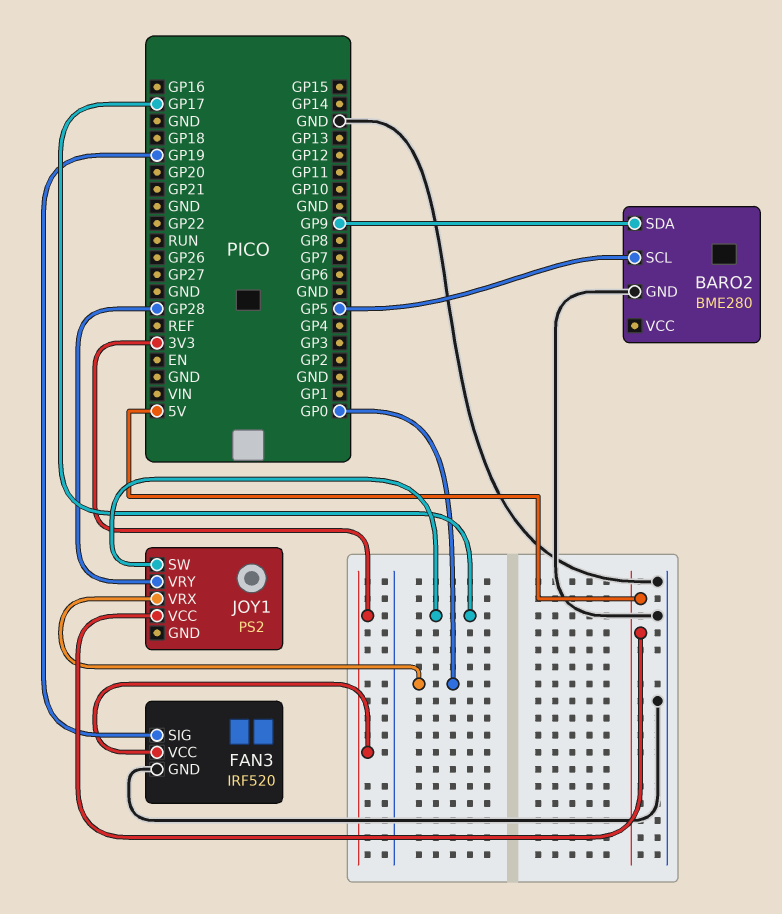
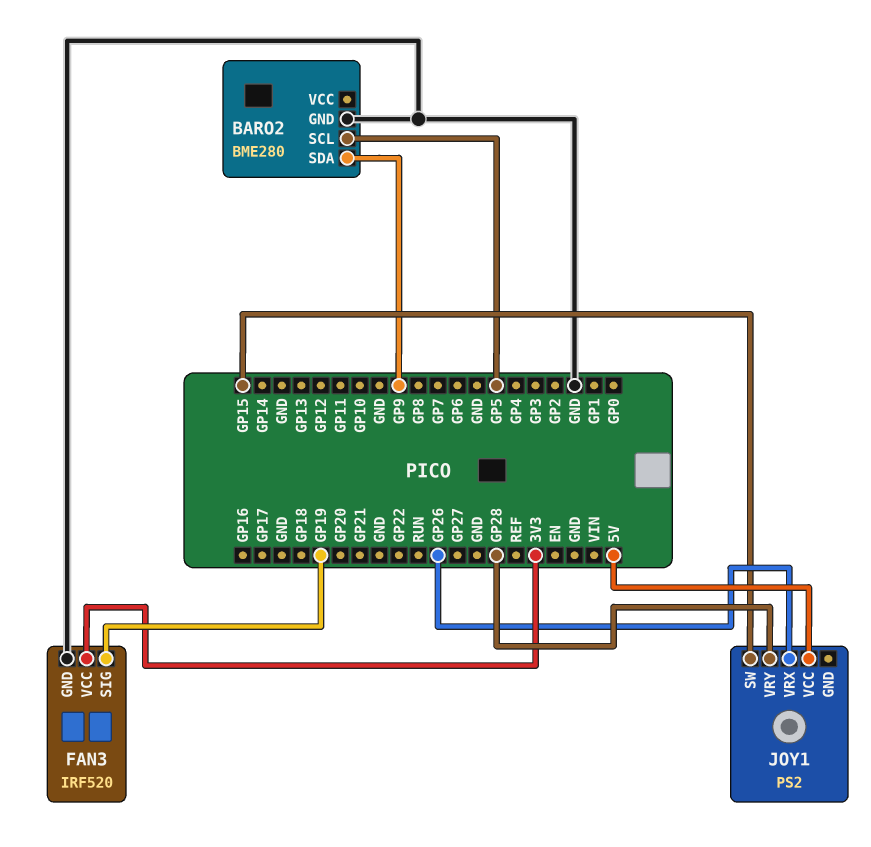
JOY1 pin SW: GP17 -> GP15
JOY1 pin VRX: GP0 -> GP26

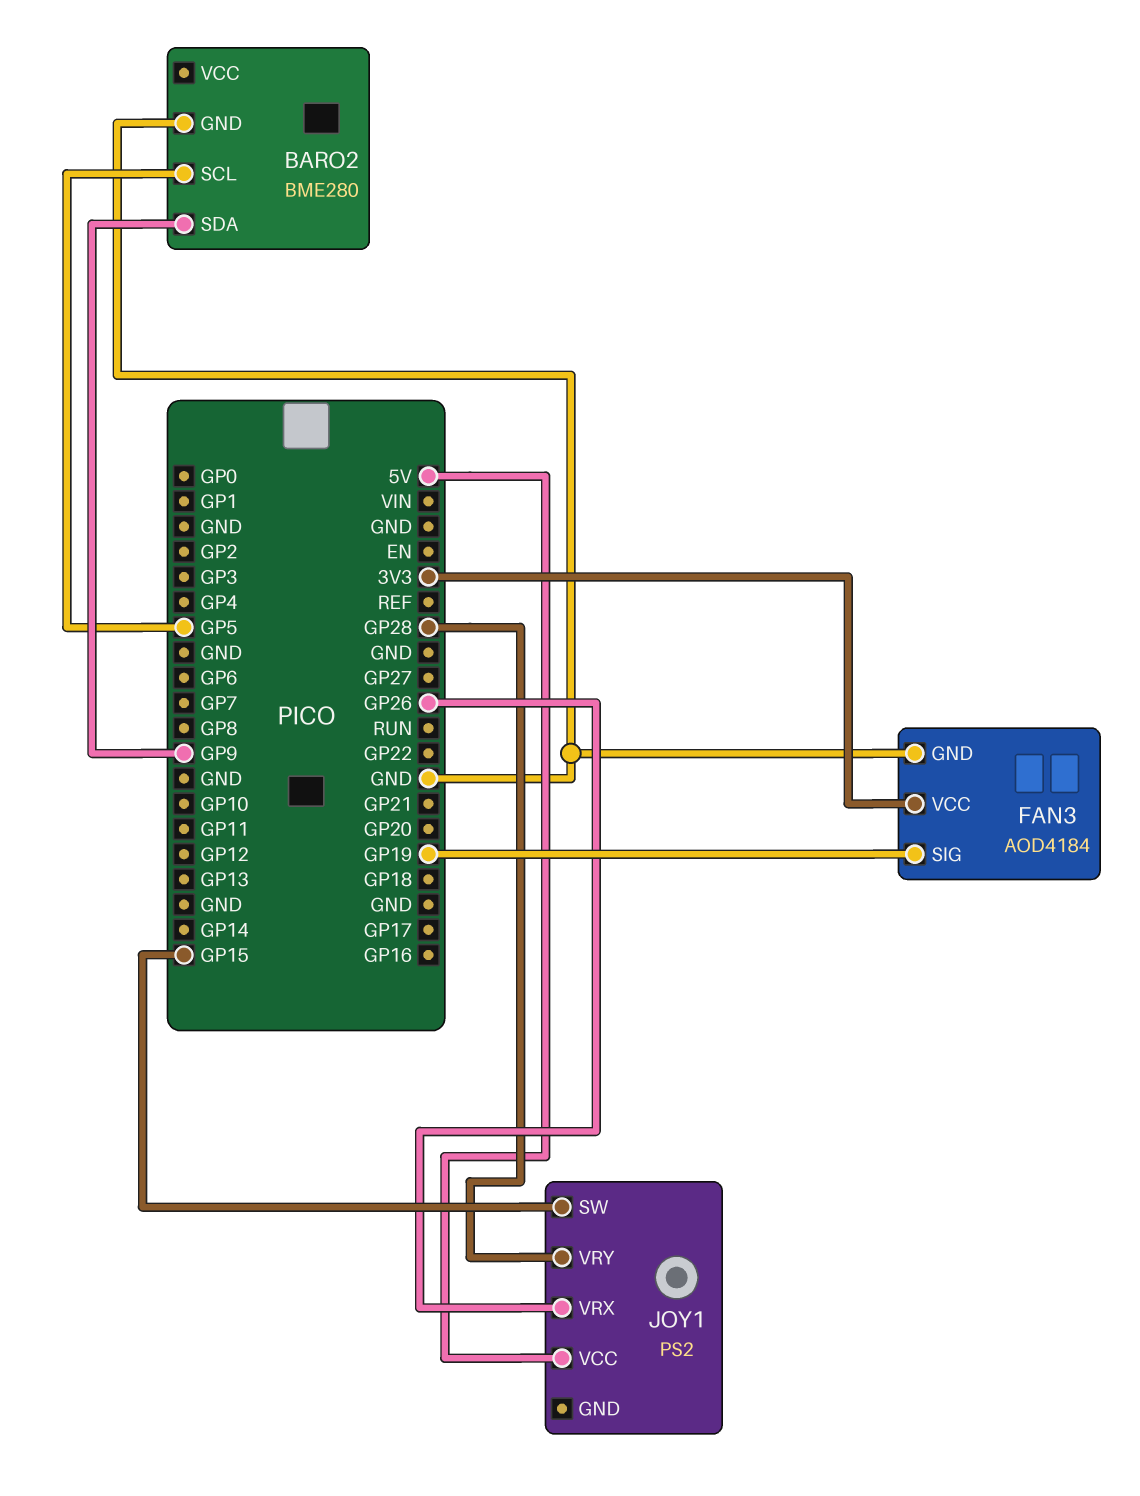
FAN3: IRF520 -> AOD4184

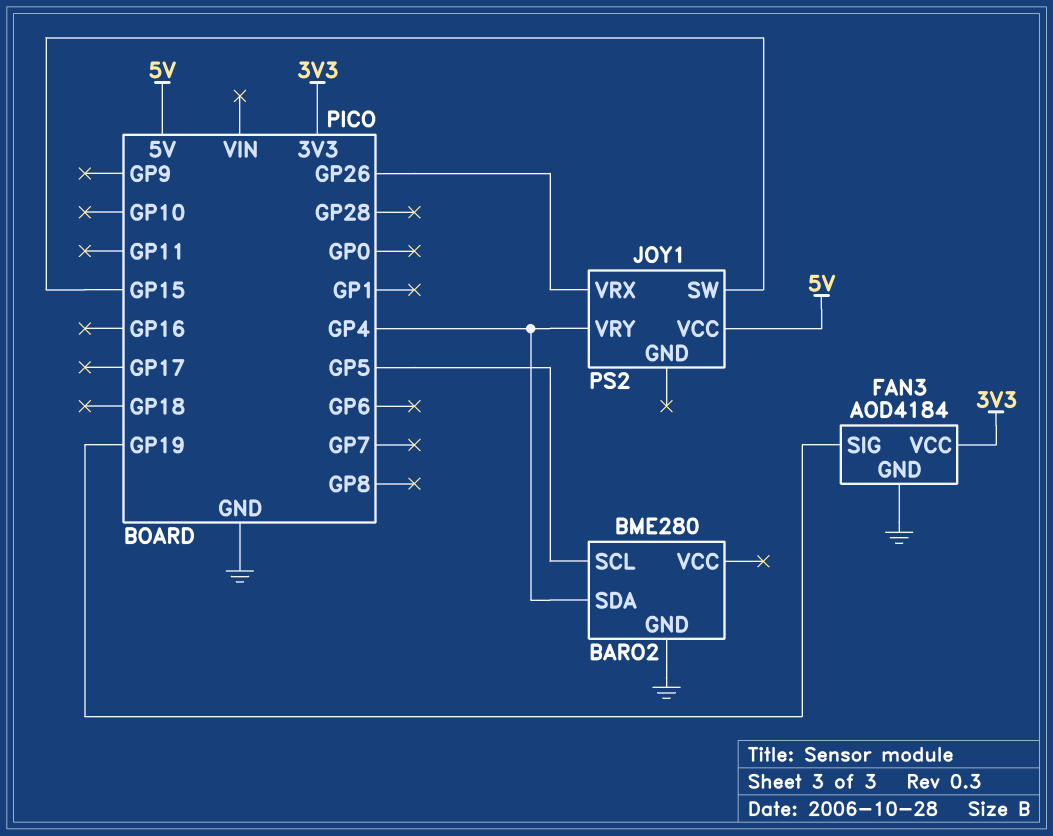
BARO2 pin SDA: GP9 -> GP4
JOY1 pin VRY: GP28 -> GP4

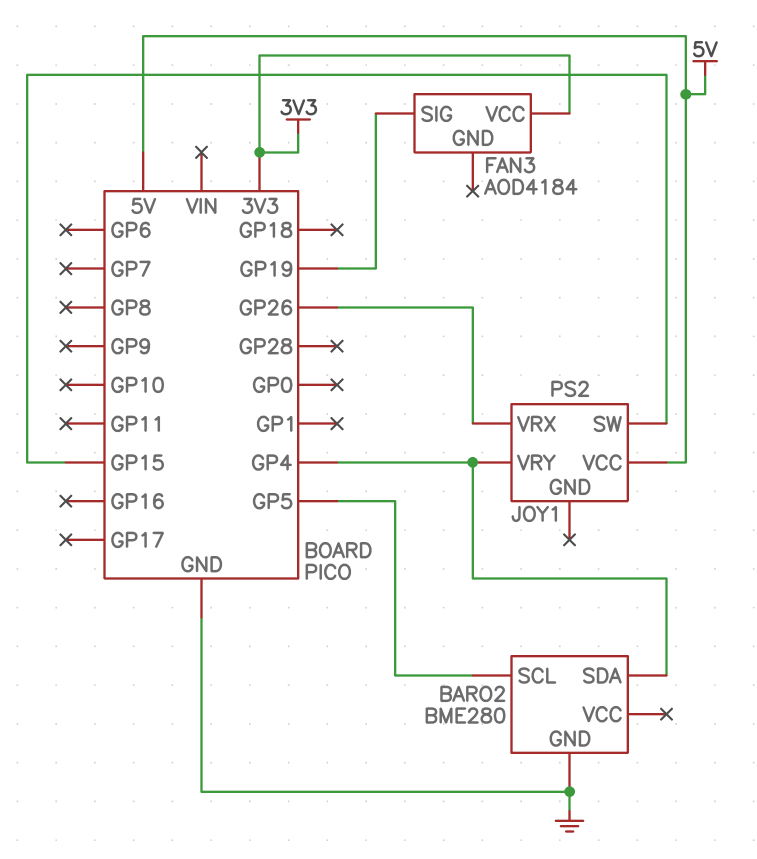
FAN3 pin GND: GND -> none

